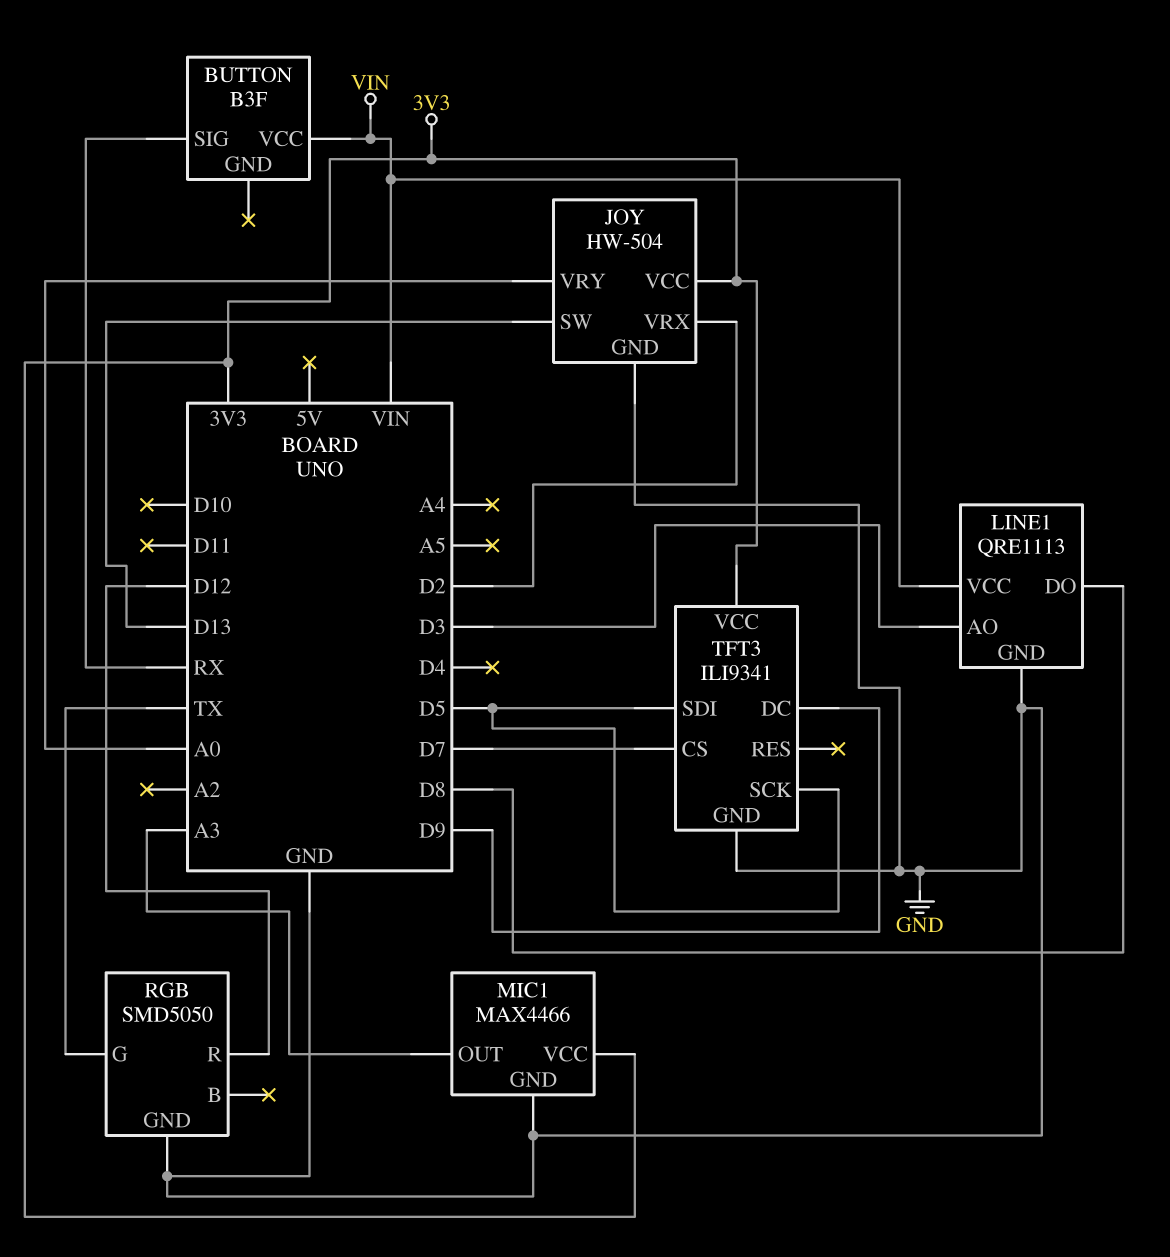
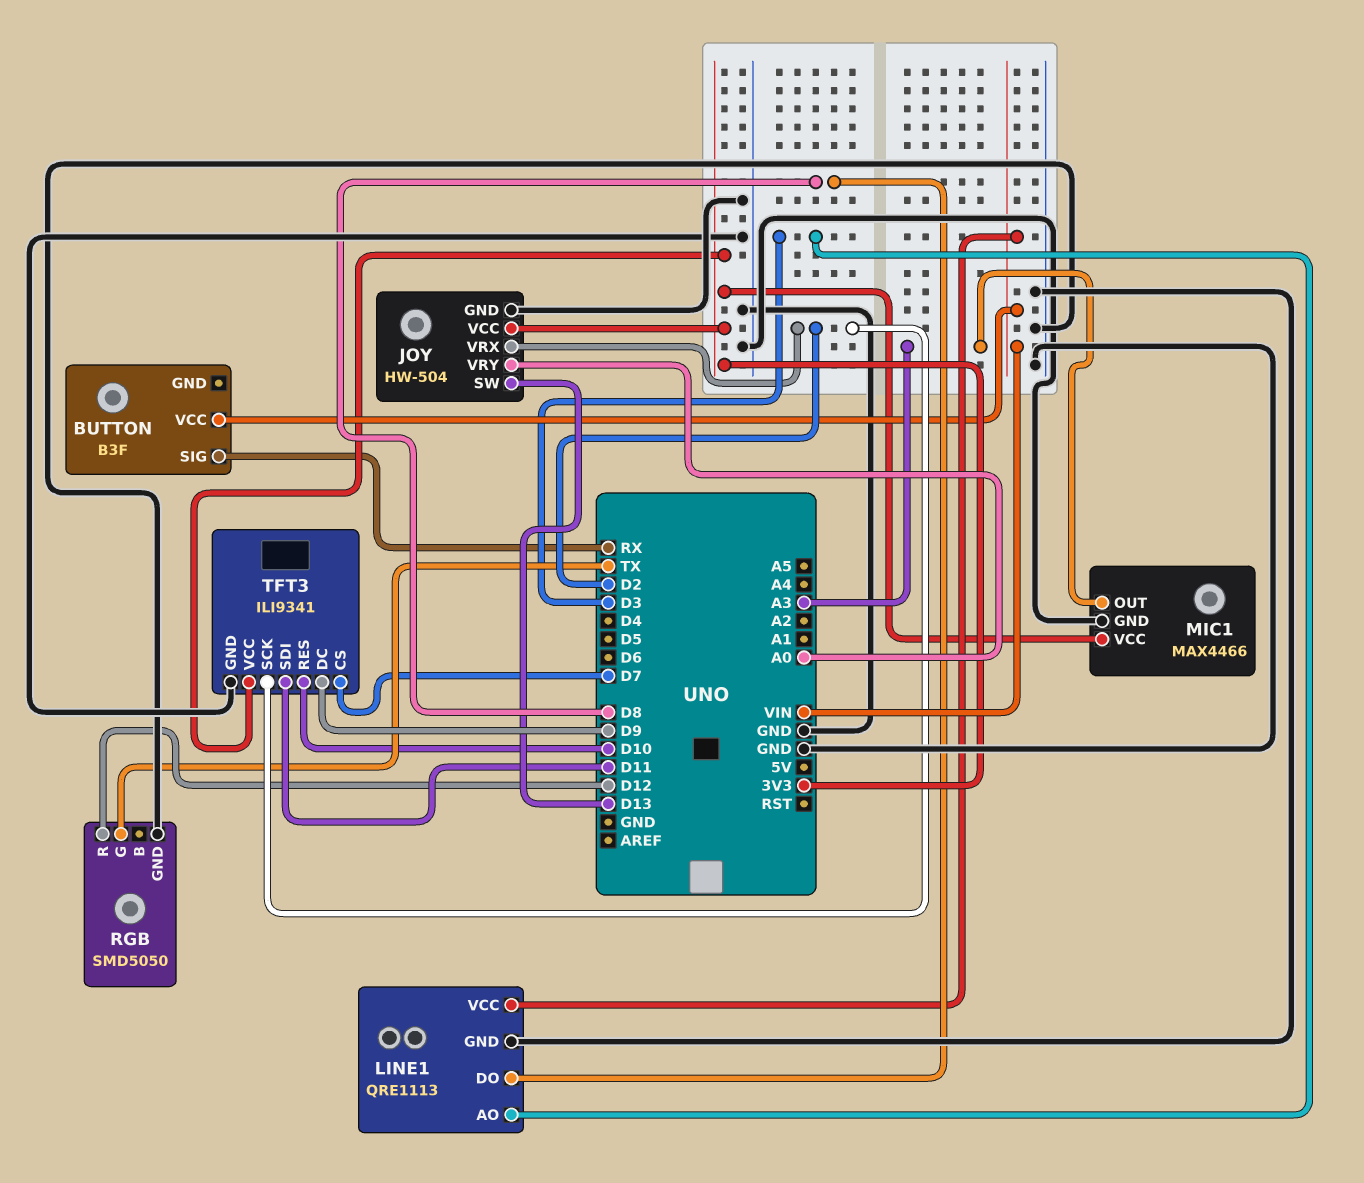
TFT3 pin RES: none -> D10
TFT3 pin SCK: D5 -> D2
TFT3 pin SDI: D5 -> D11

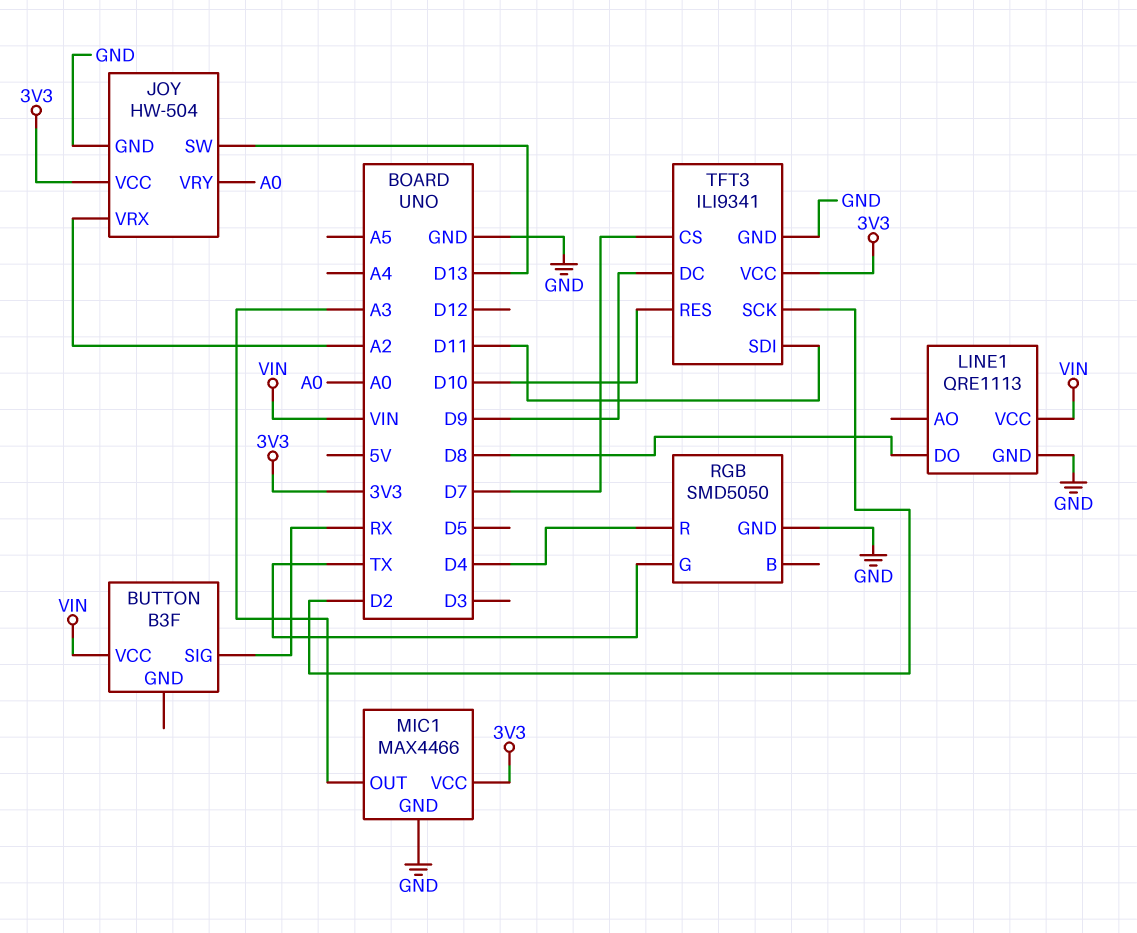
JOY pin VRX: D2 -> A2
LINE1 pin AO: D3 -> none
RGB pin R: D12 -> D4

